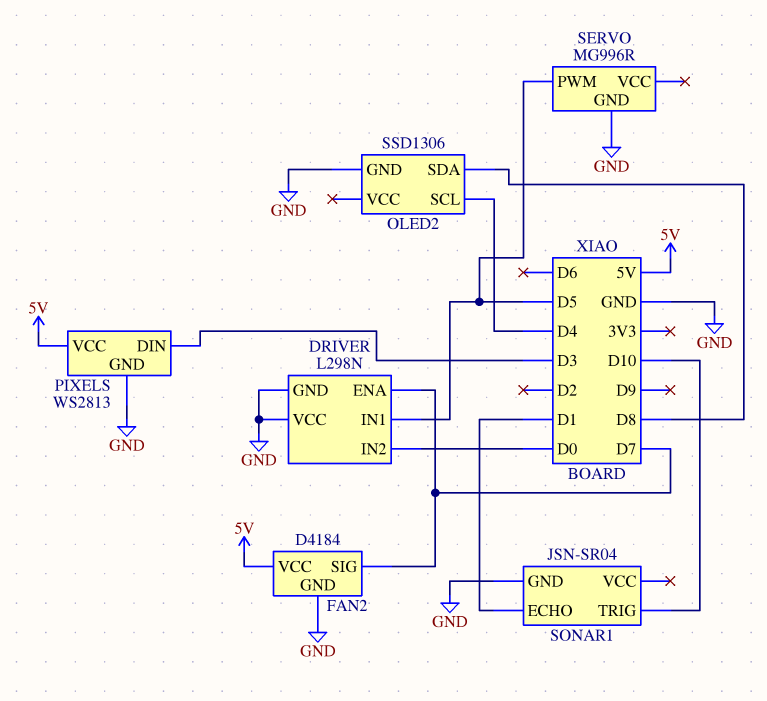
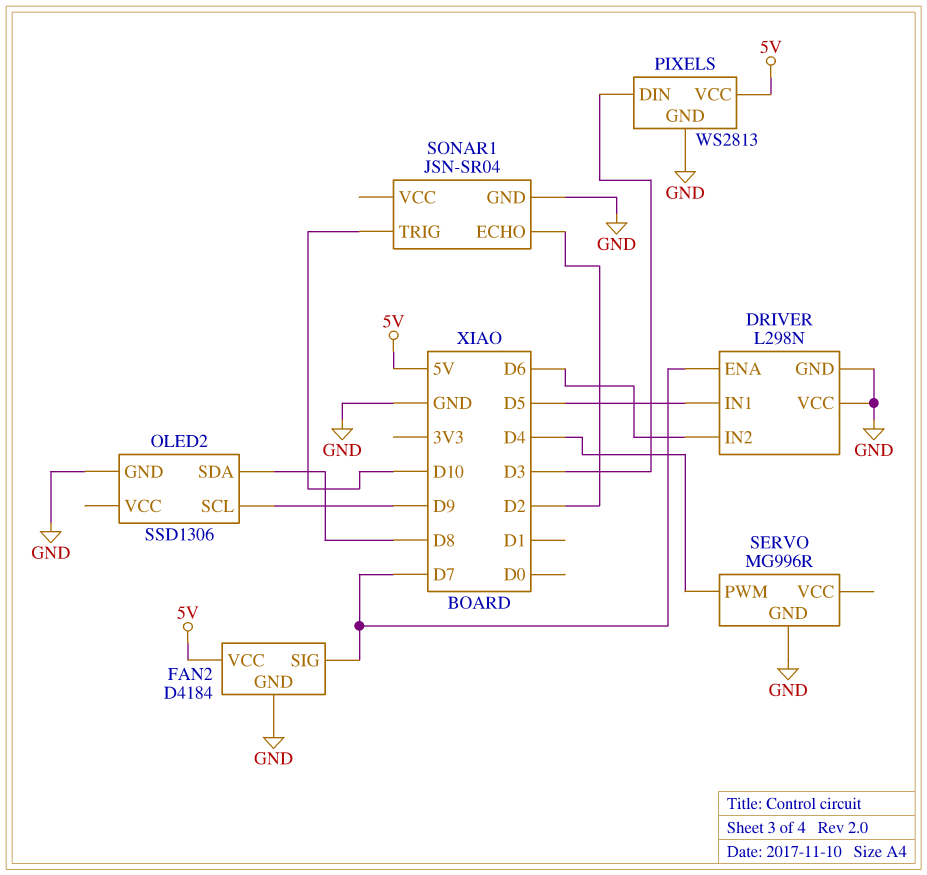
DRIVER pin IN2: D0 -> D6
OLED2 pin SCL: D4 -> D9
SERVO pin PWM: D5 -> D4
SONAR1 pin ECHO: D1 -> D2

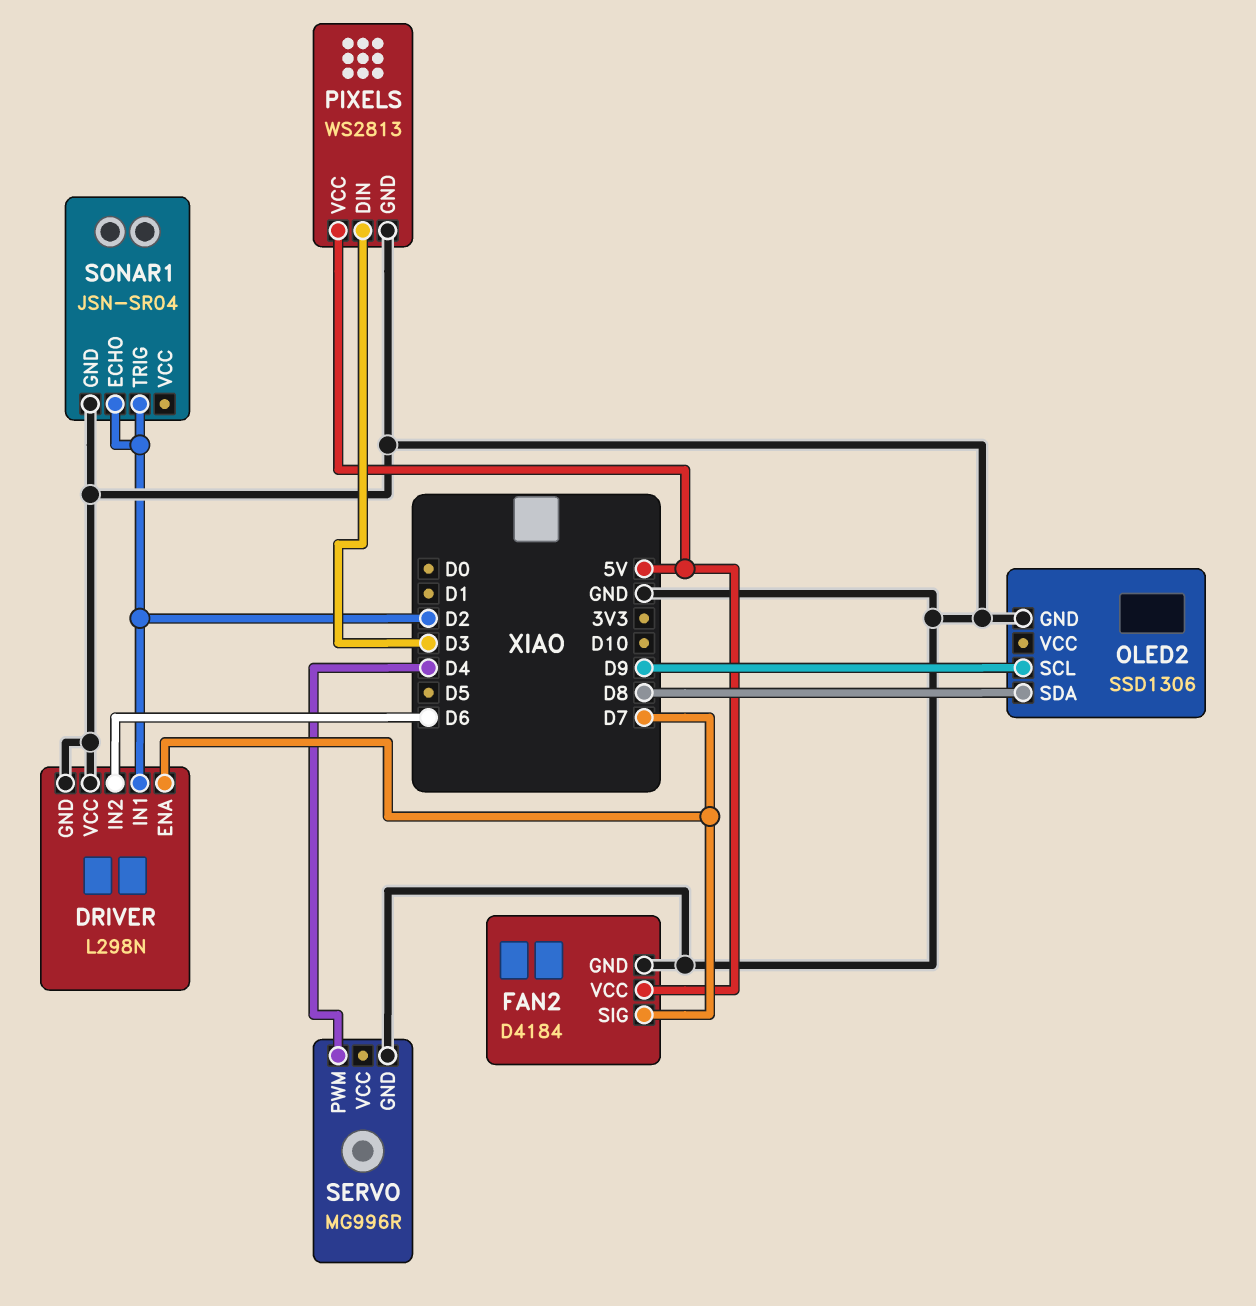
DRIVER pin IN1: D5 -> D2
SONAR1 pin TRIG: D10 -> D2

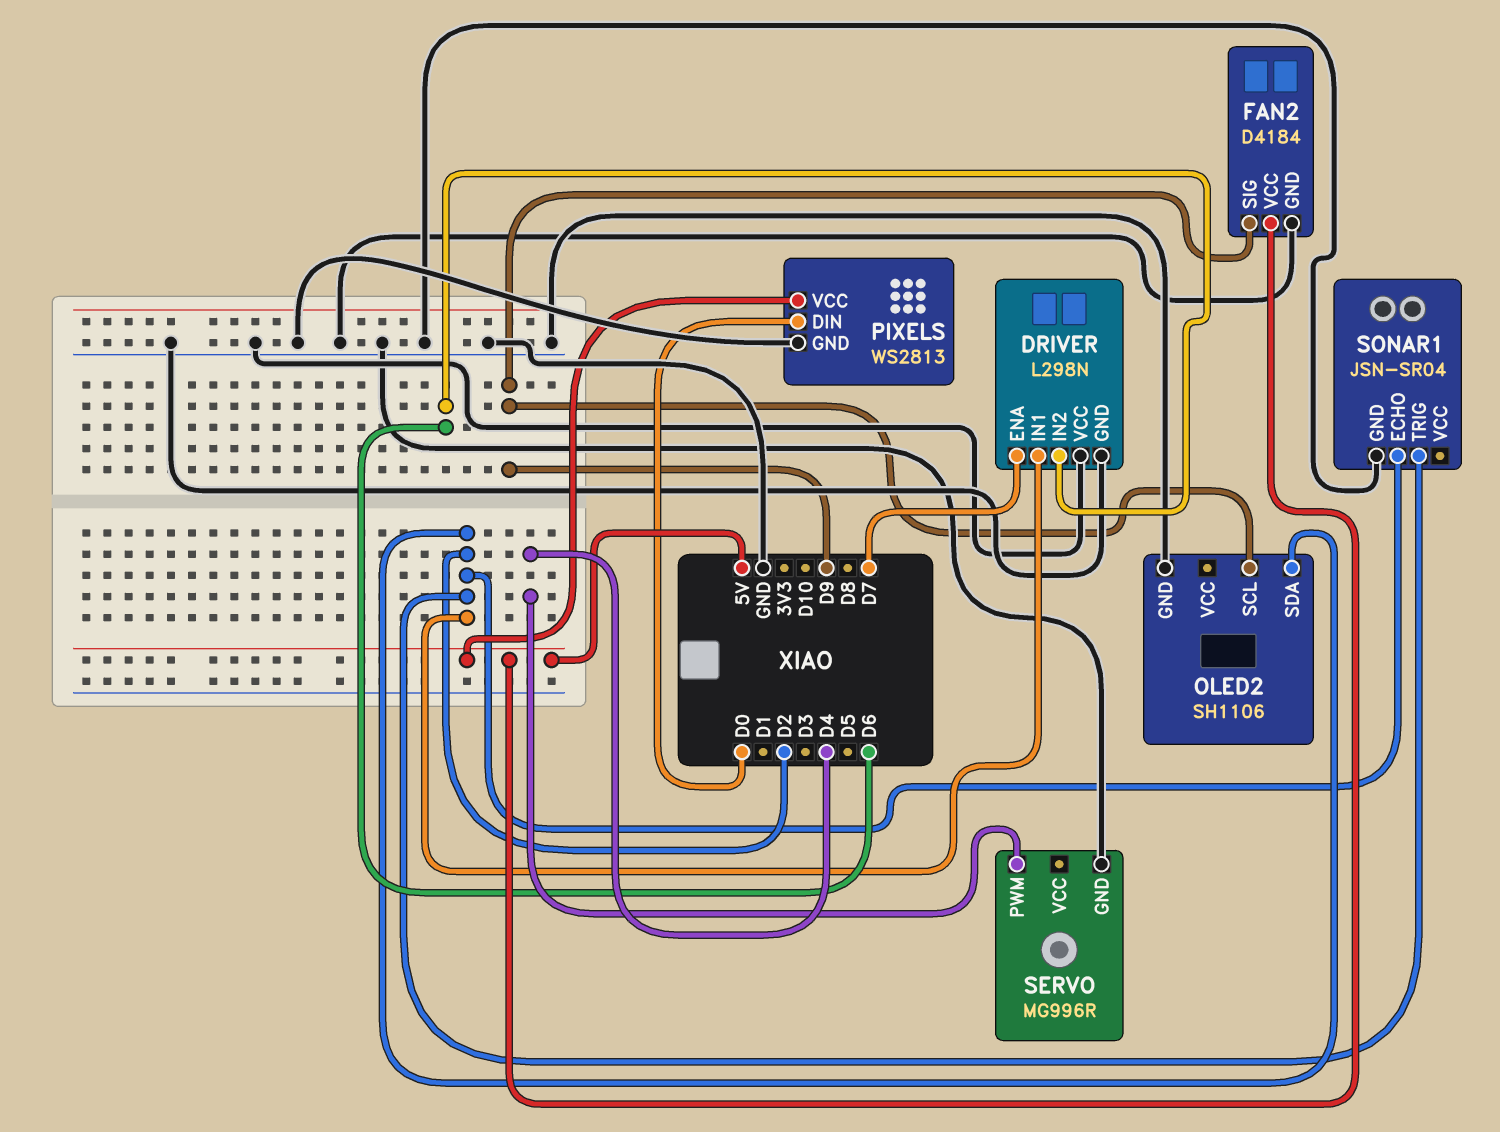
FAN2 pin SIG: D7 -> D9
OLED2: SSD1306 -> SH1106
OLED2 pin SDA: D8 -> D2
PIXELS pin DIN: D3 -> D0

